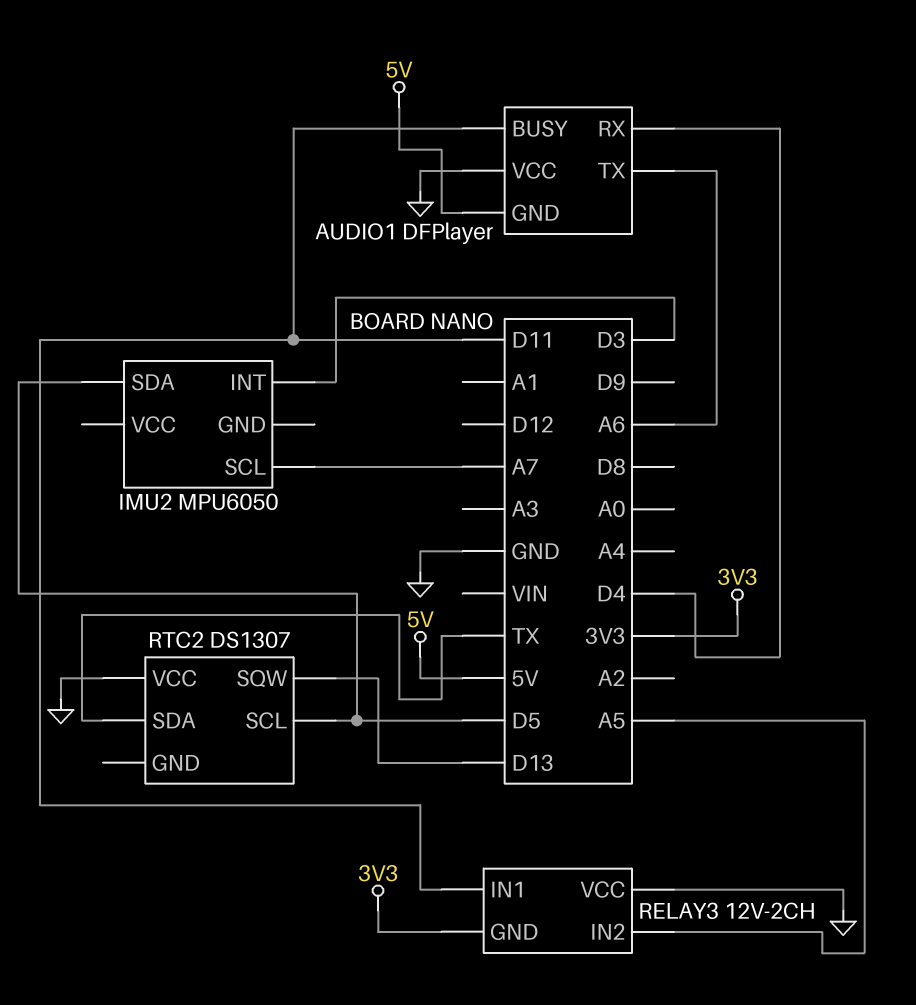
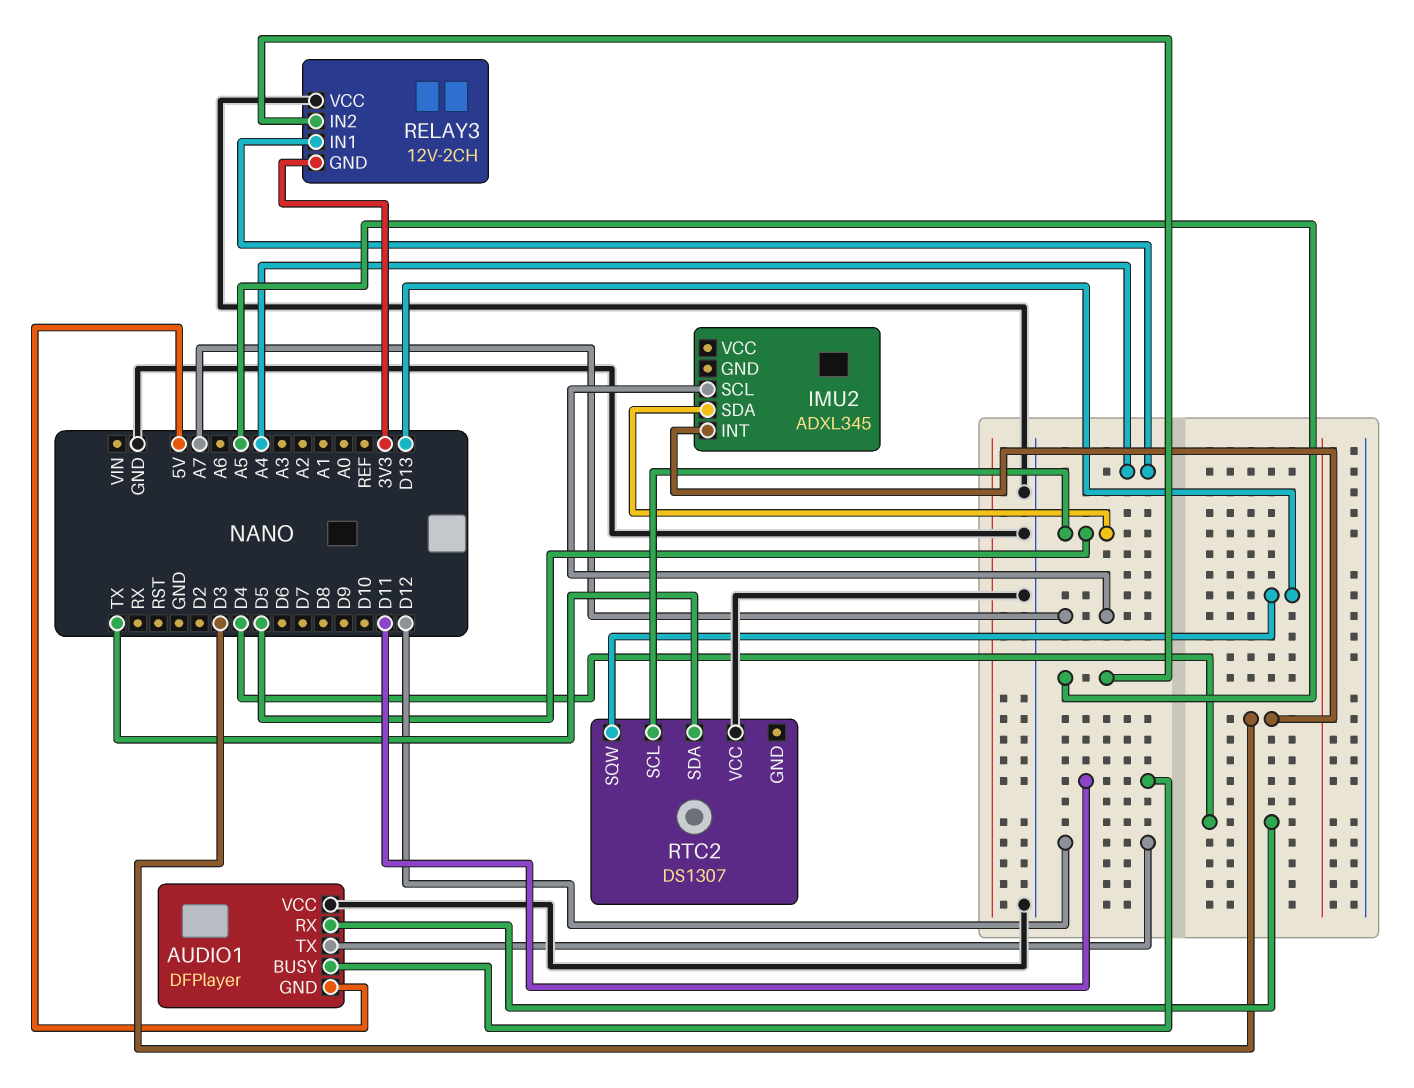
AUDIO1 pin TX: A6 -> D12
IMU2: MPU6050 -> ADXL345
RELAY3 pin IN1: D11 -> A4

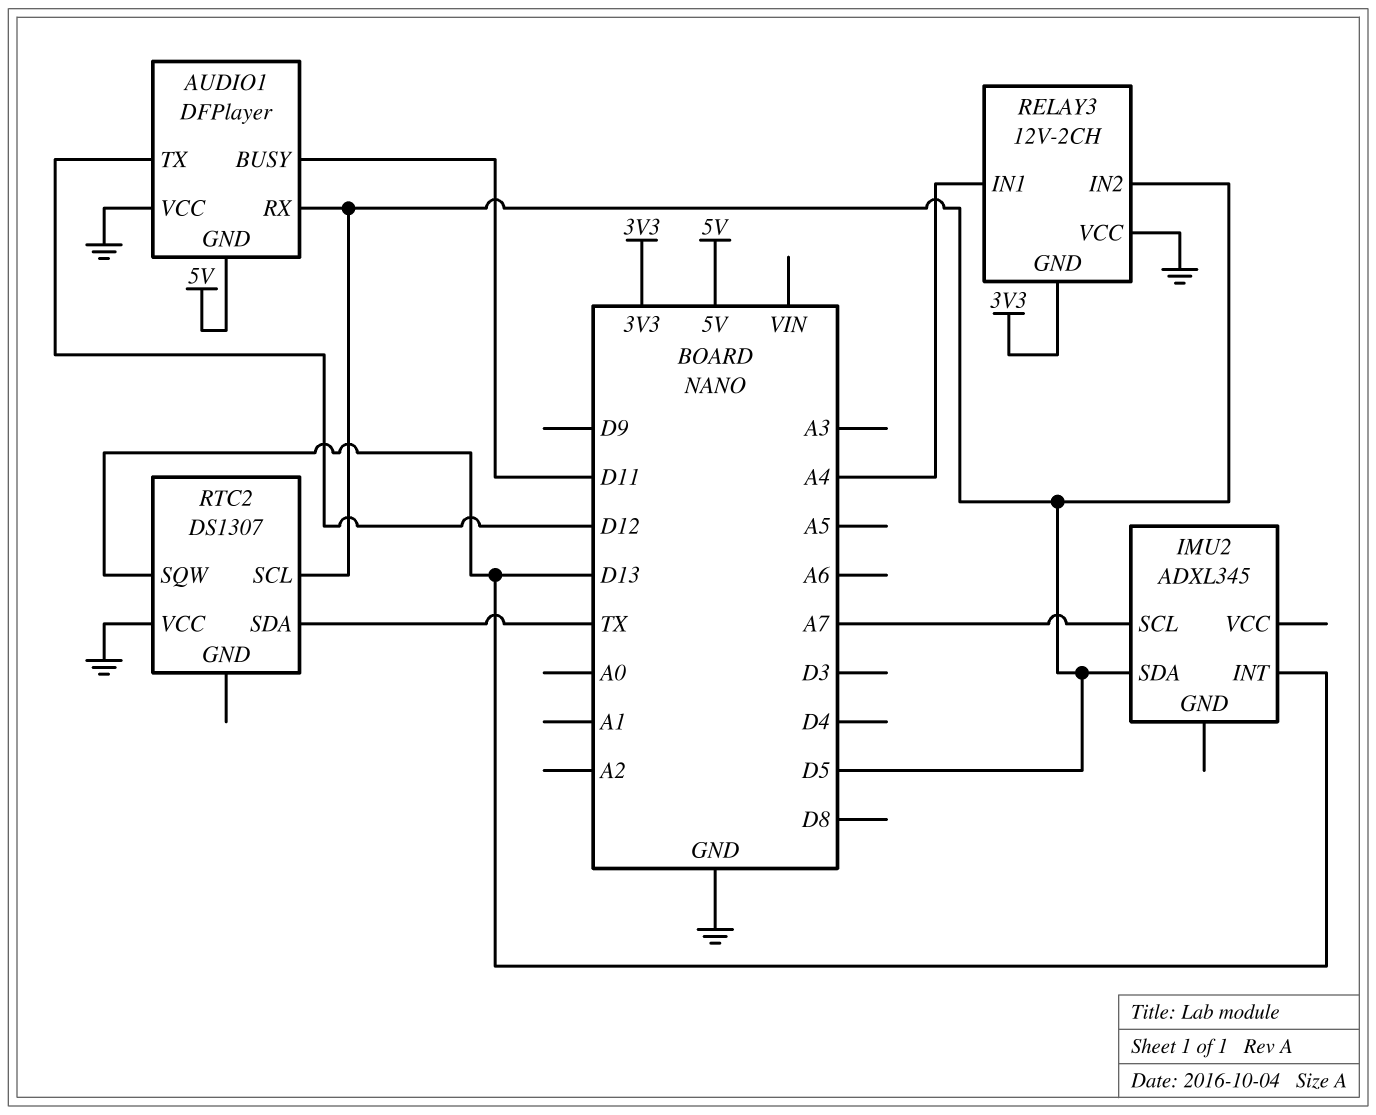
AUDIO1 pin RX: D4 -> D5
IMU2 pin INT: D3 -> D13
RELAY3 pin IN2: A5 -> D5

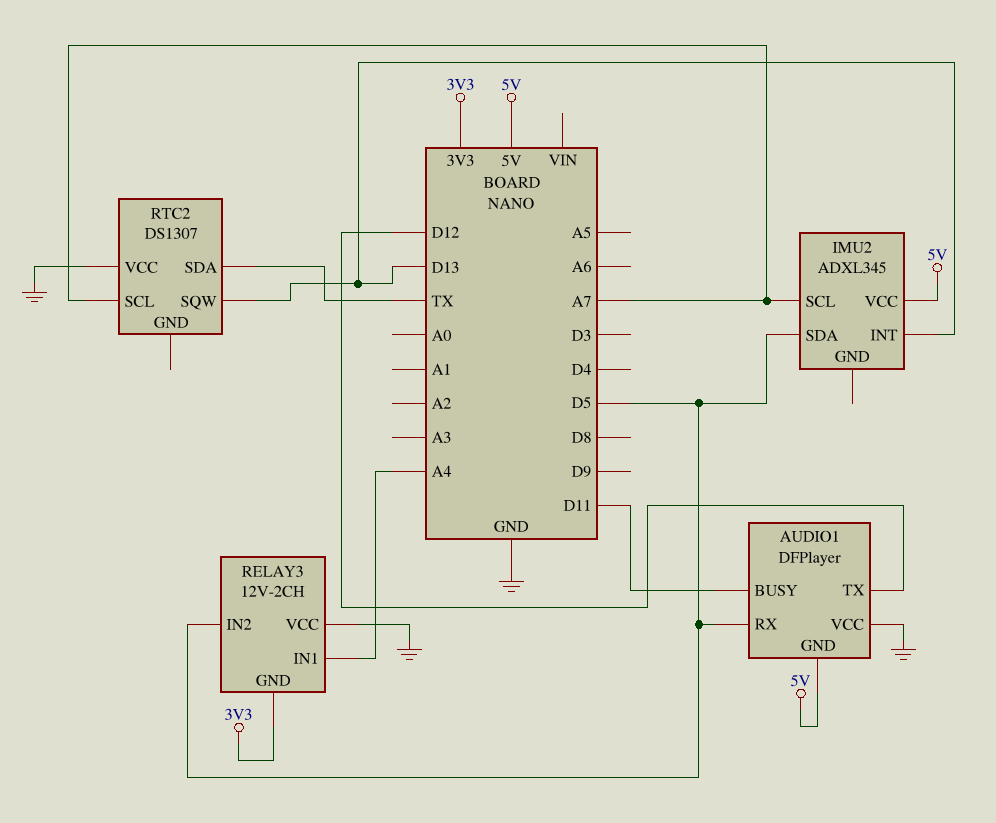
IMU2 pin VCC: none -> 5V
RTC2 pin SCL: D5 -> A7

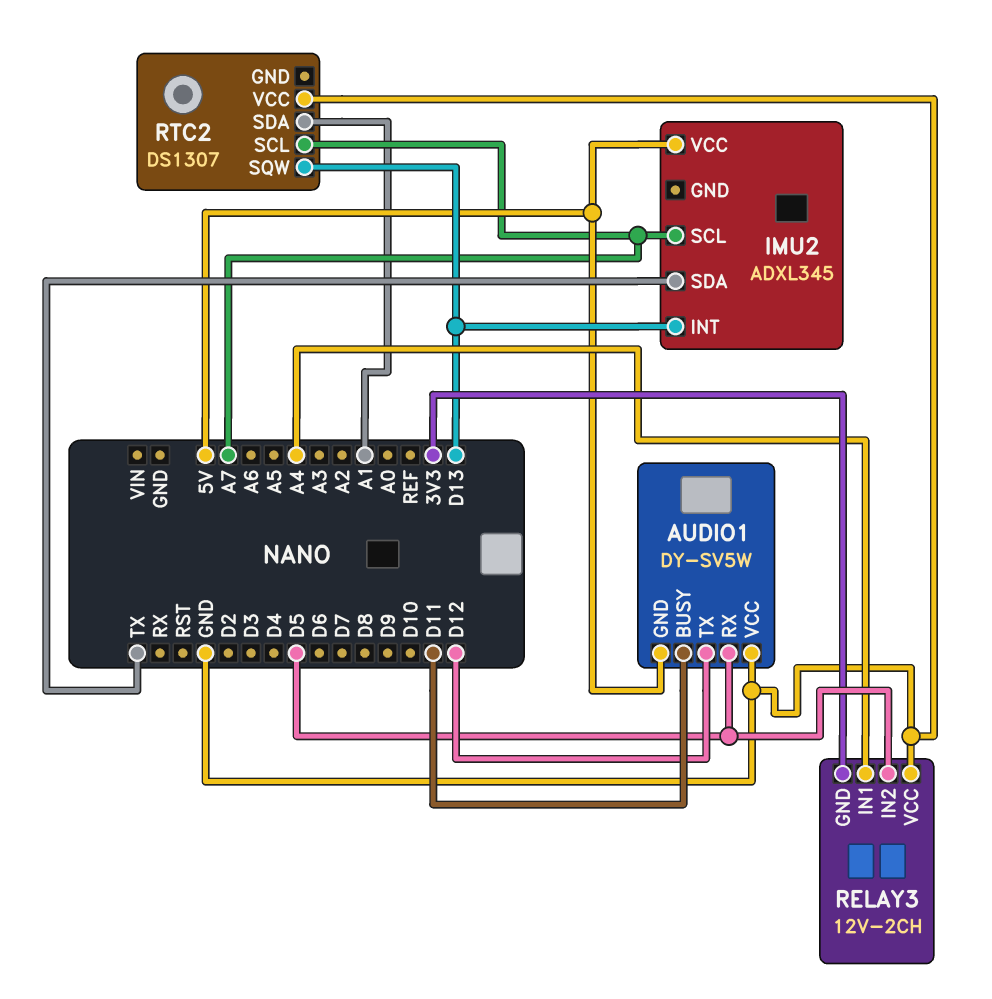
AUDIO1: DFPlayer -> DY-SV5W
IMU2 pin SDA: D5 -> TX
RTC2 pin SDA: TX -> A1

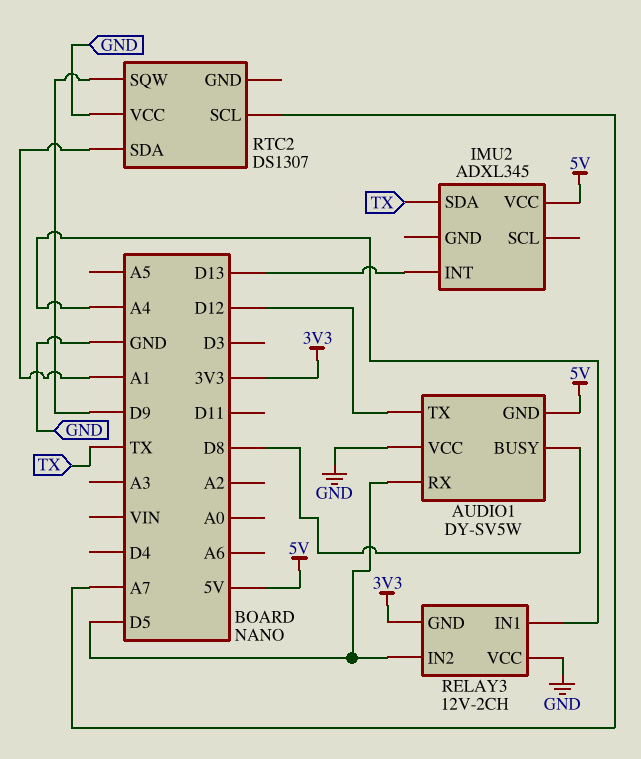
AUDIO1 pin BUSY: D11 -> D8
IMU2 pin SCL: A7 -> none
RTC2 pin SQW: D13 -> D9

